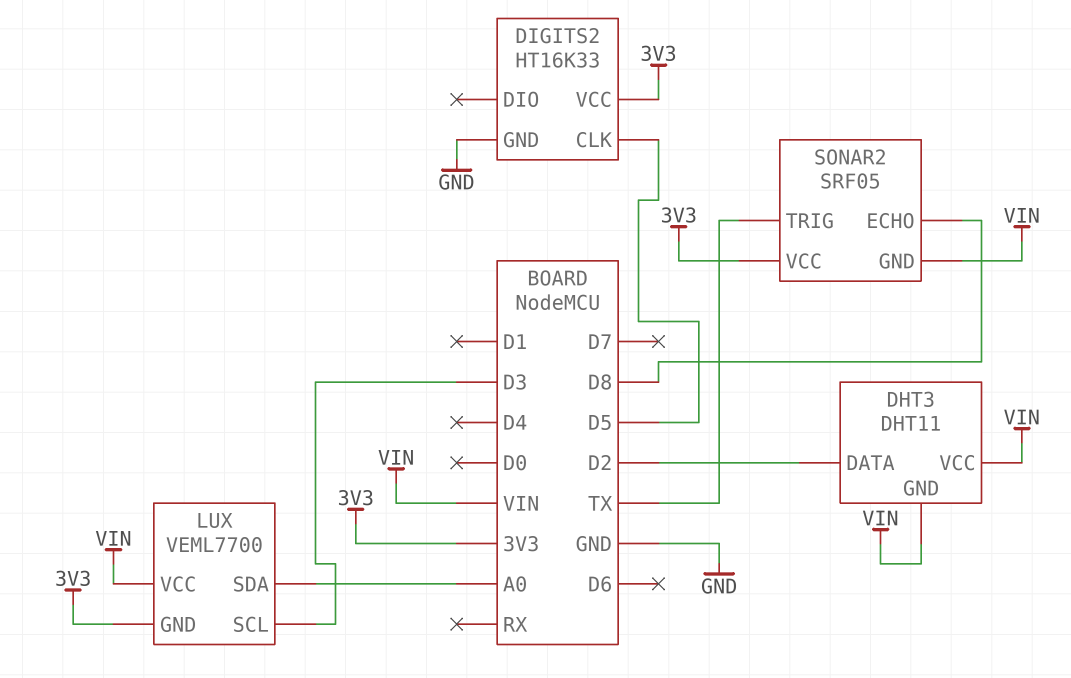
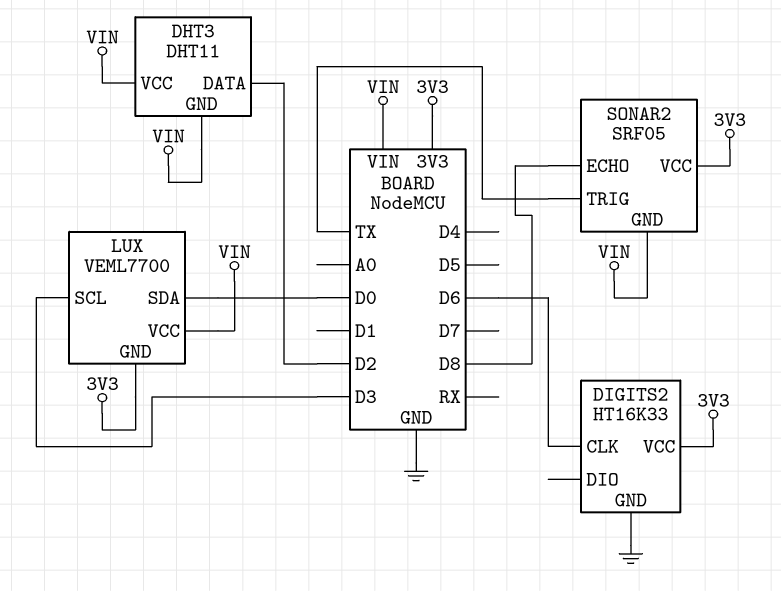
DIGITS2 pin CLK: D5 -> D6
LUX pin SDA: A0 -> D0

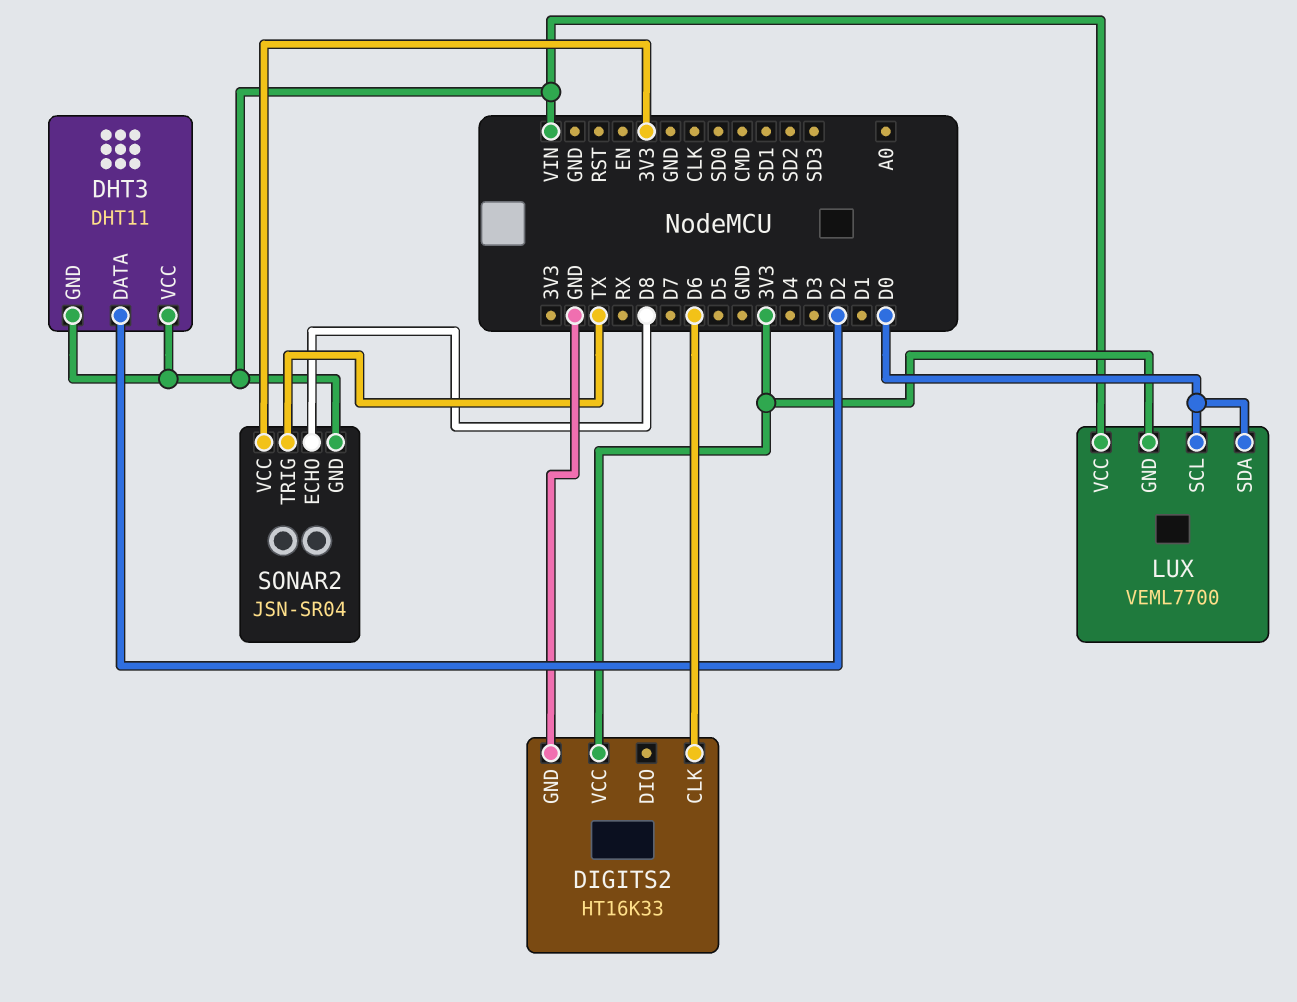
LUX pin SCL: D3 -> D0
SONAR2: SRF05 -> JSN-SR04

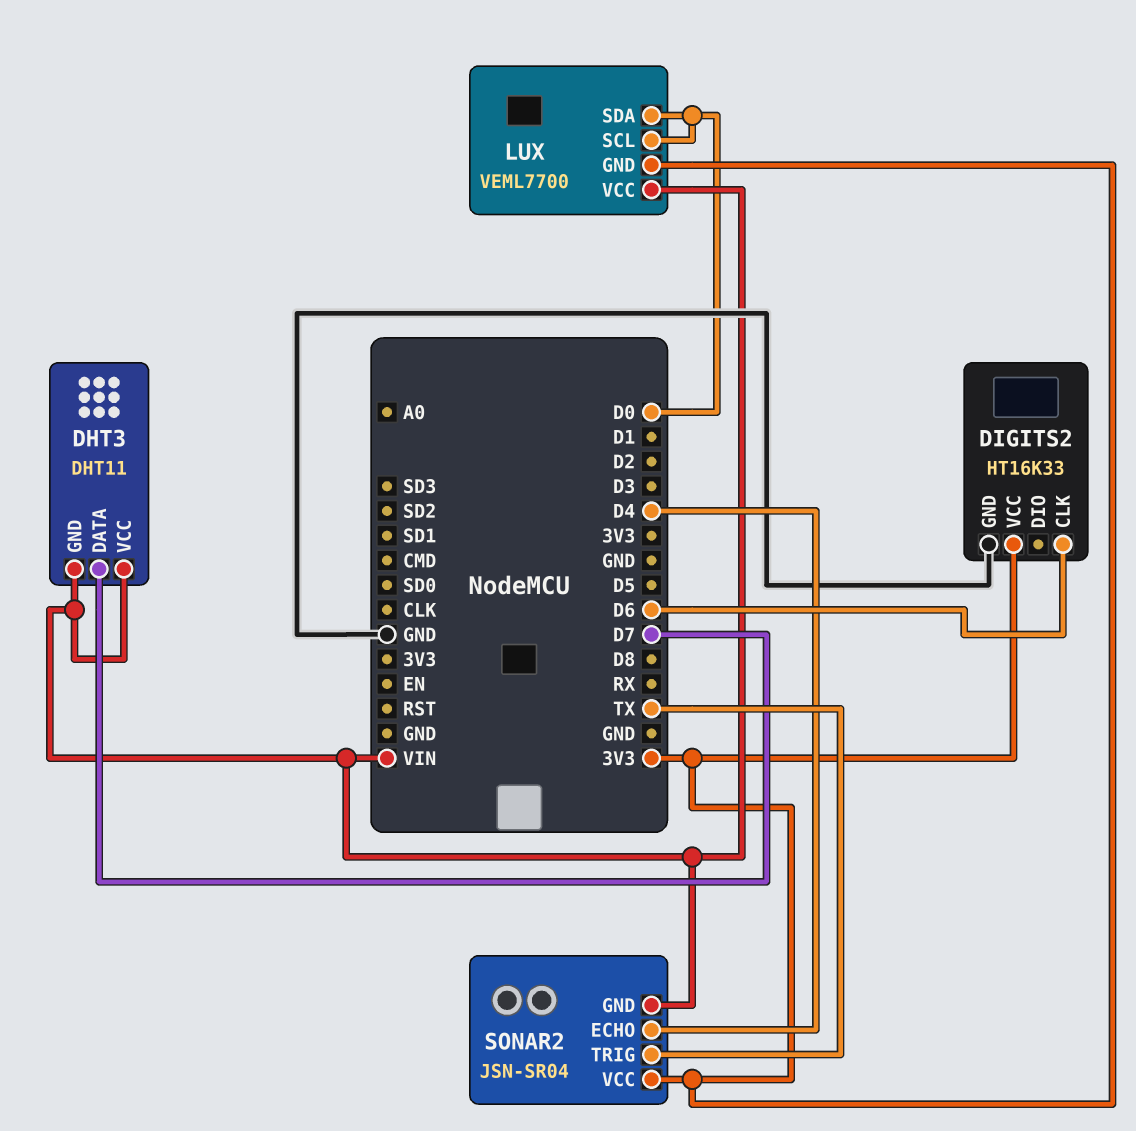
DHT3 pin DATA: D2 -> D7
SONAR2 pin ECHO: D8 -> D4

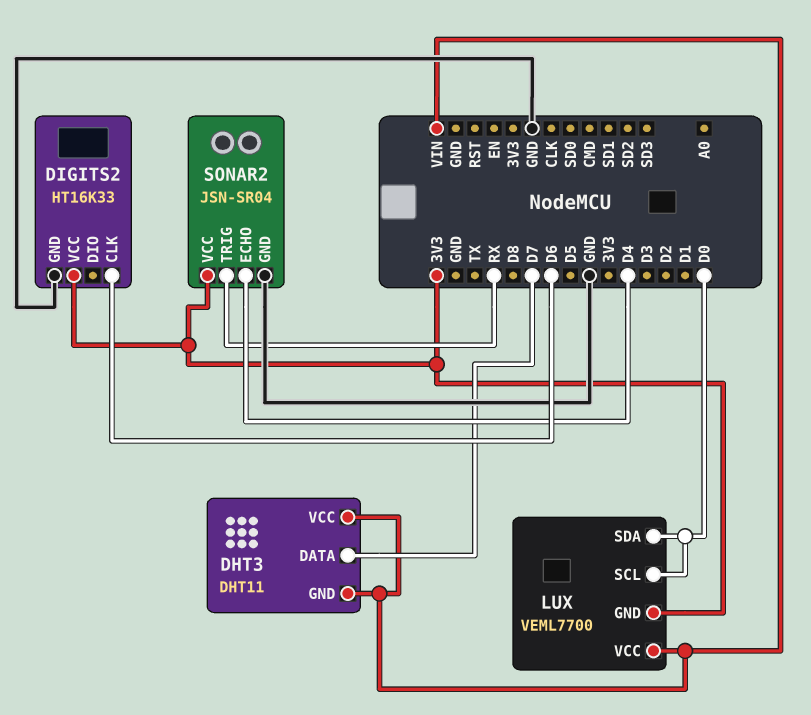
SONAR2 pin GND: VIN -> GND
SONAR2 pin TRIG: TX -> RX

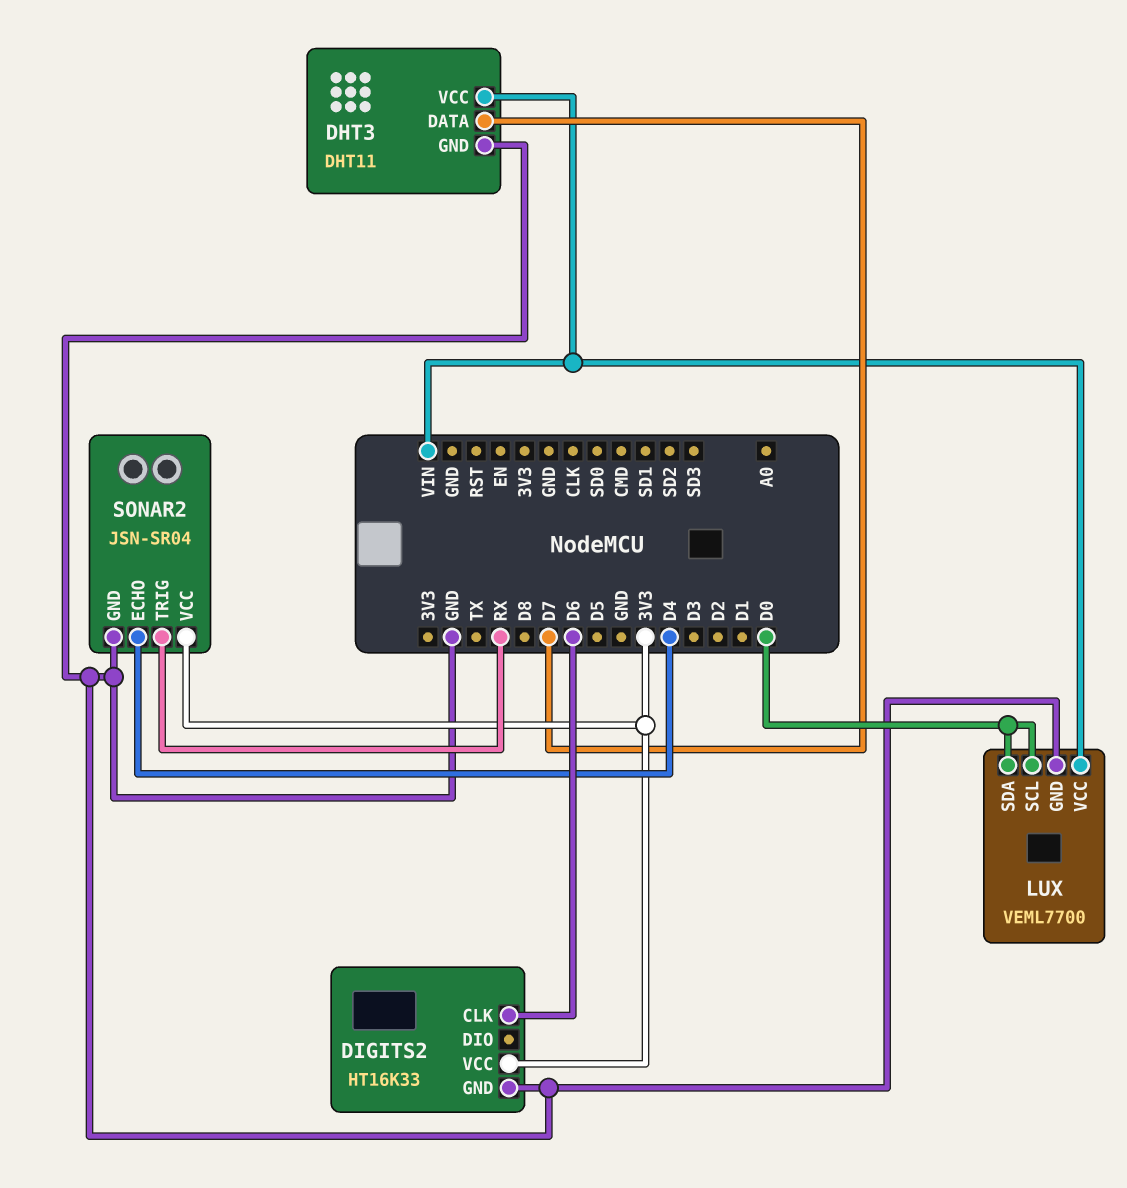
DHT3 pin GND: VIN -> GND
LUX pin GND: 3V3 -> GND

